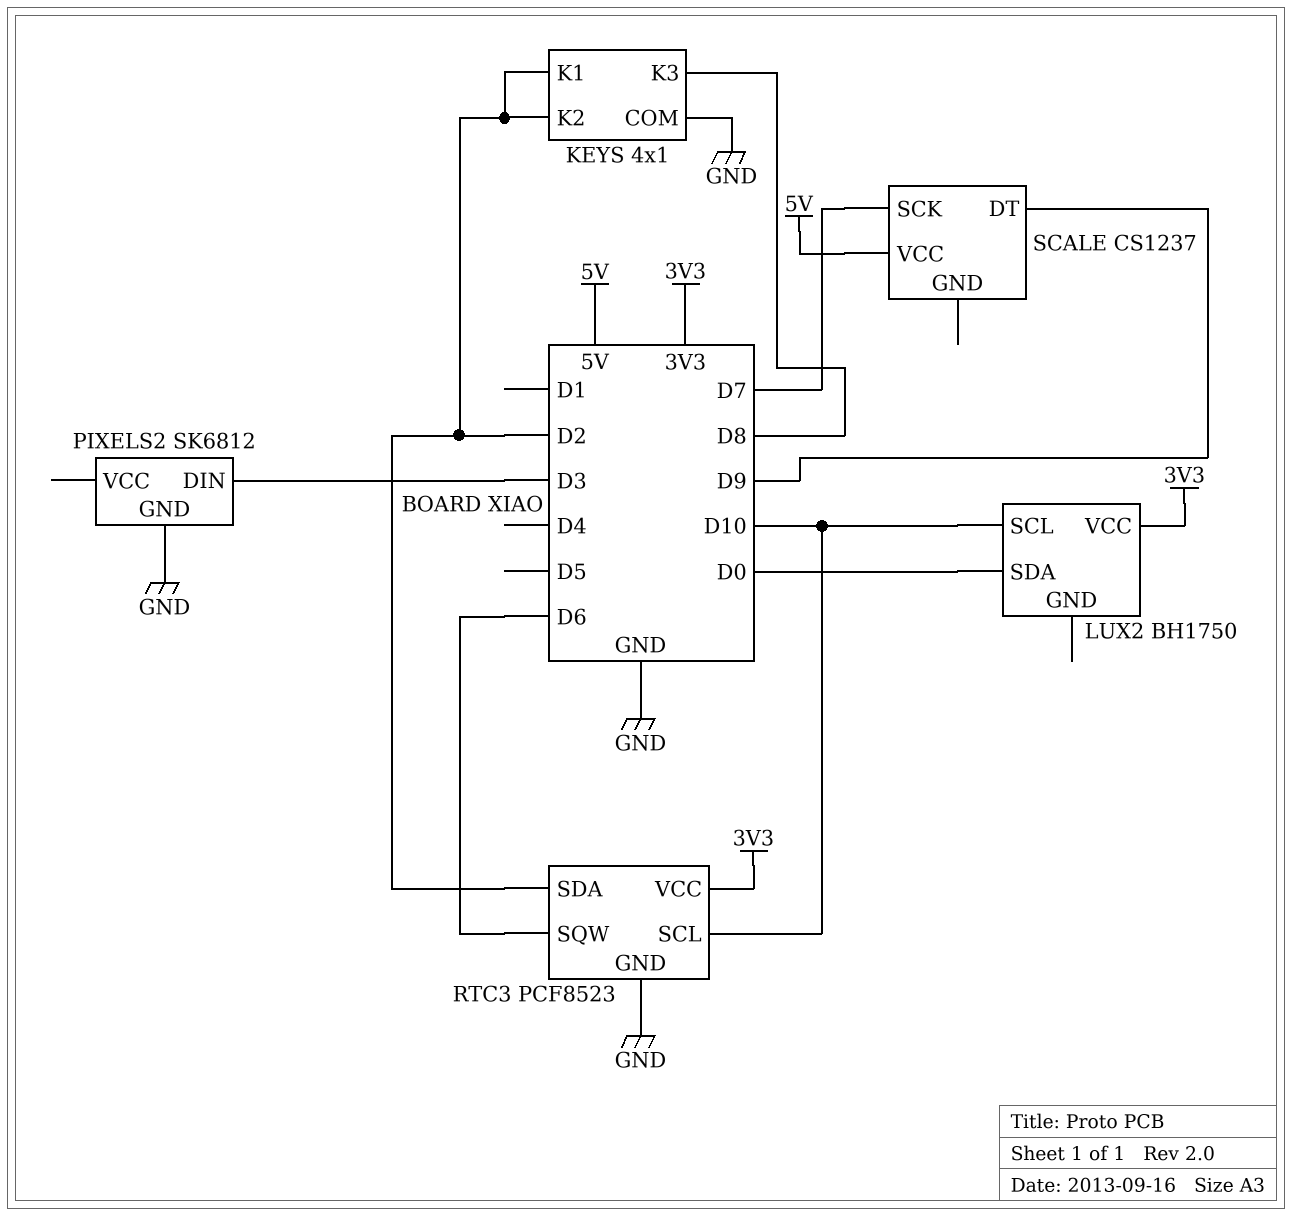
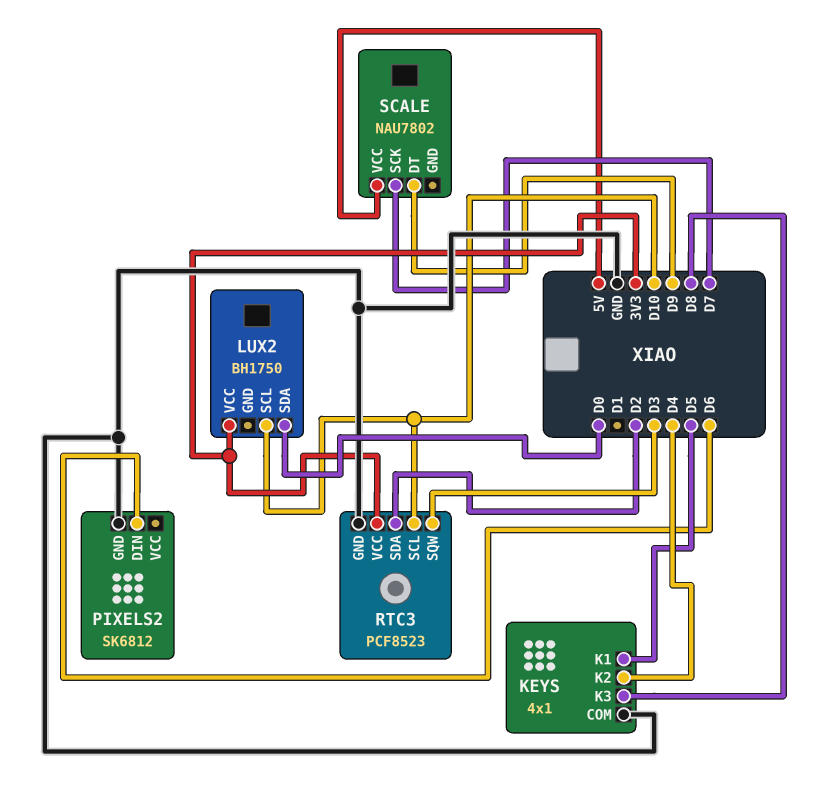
KEYS pin K1: D2 -> D5
KEYS pin K2: D2 -> D4
PIXELS2 pin DIN: D3 -> D6
RTC3 pin SQW: D6 -> D3
SCALE: CS1237 -> NAU7802

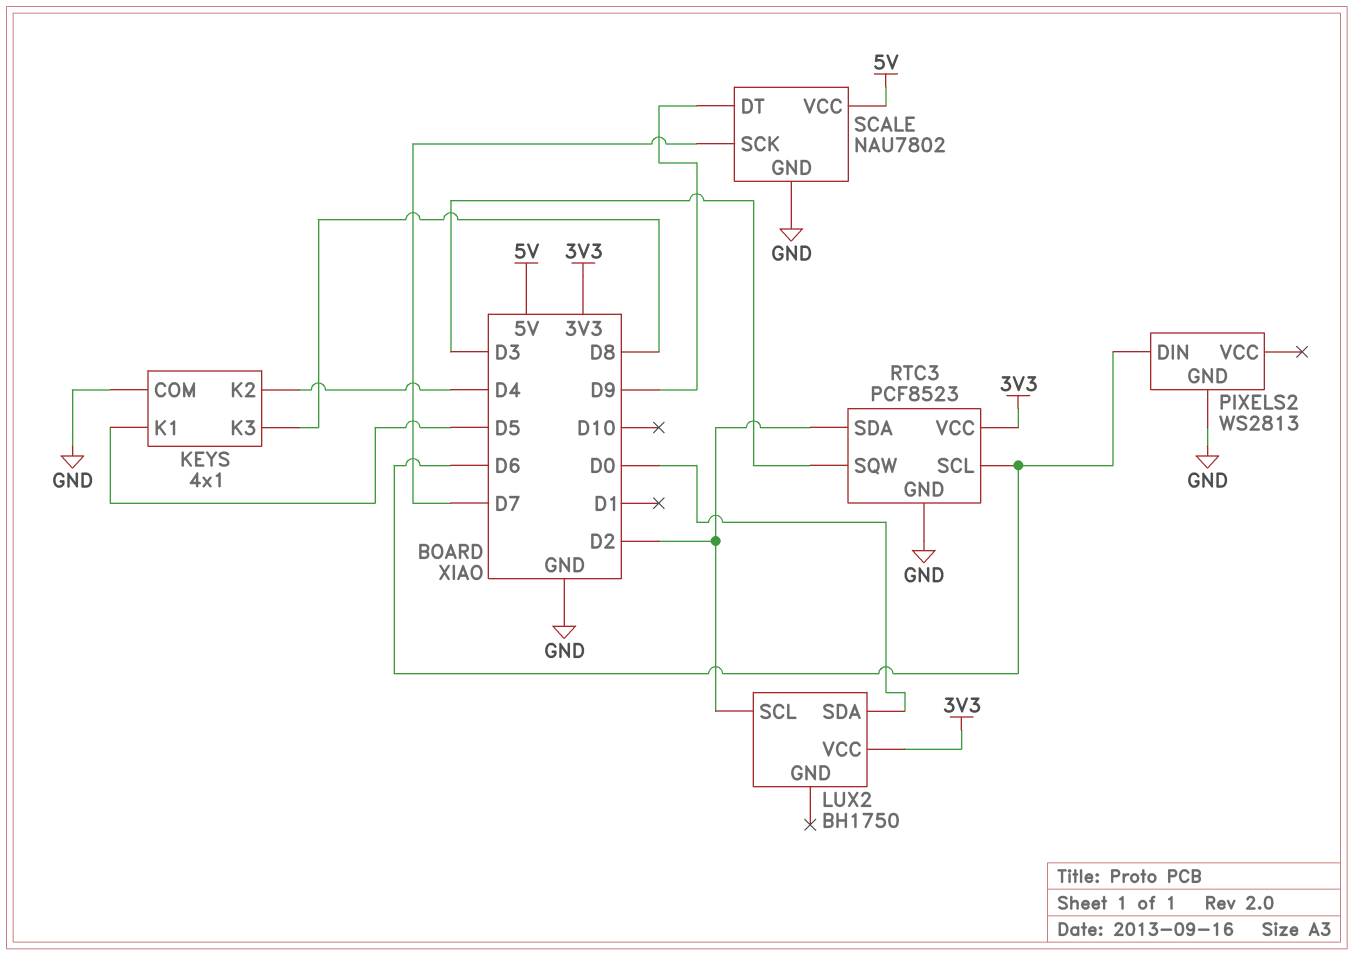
LUX2 pin SCL: D10 -> D2
PIXELS2: SK6812 -> WS2813
RTC3 pin SCL: D10 -> D6
SCALE pin GND: none -> GND

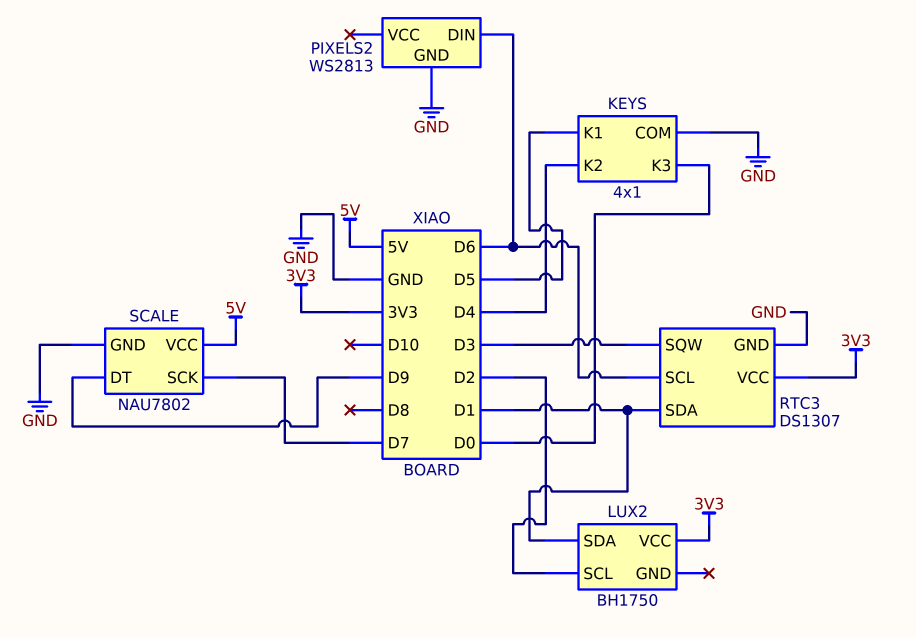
KEYS pin K3: D8 -> D0
LUX2 pin SDA: D0 -> D1
RTC3: PCF8523 -> DS1307
RTC3 pin SDA: D2 -> D1

